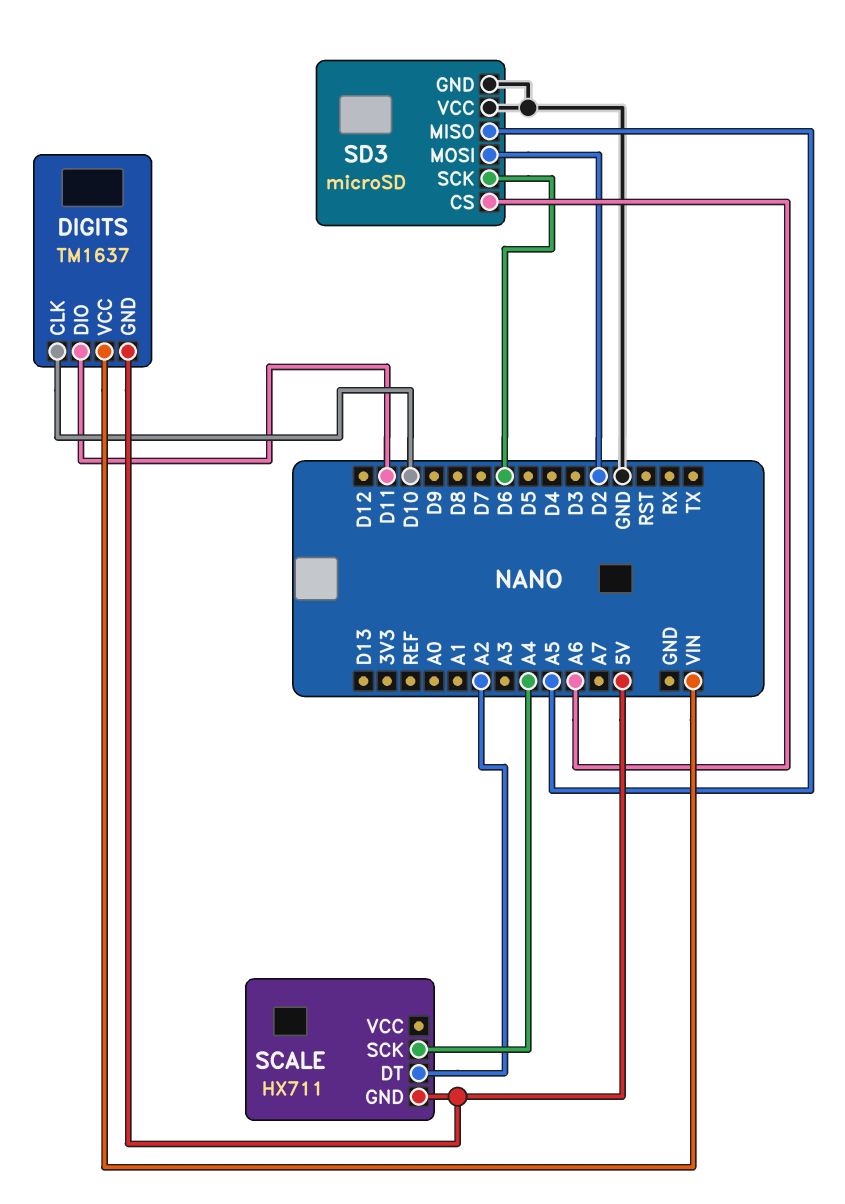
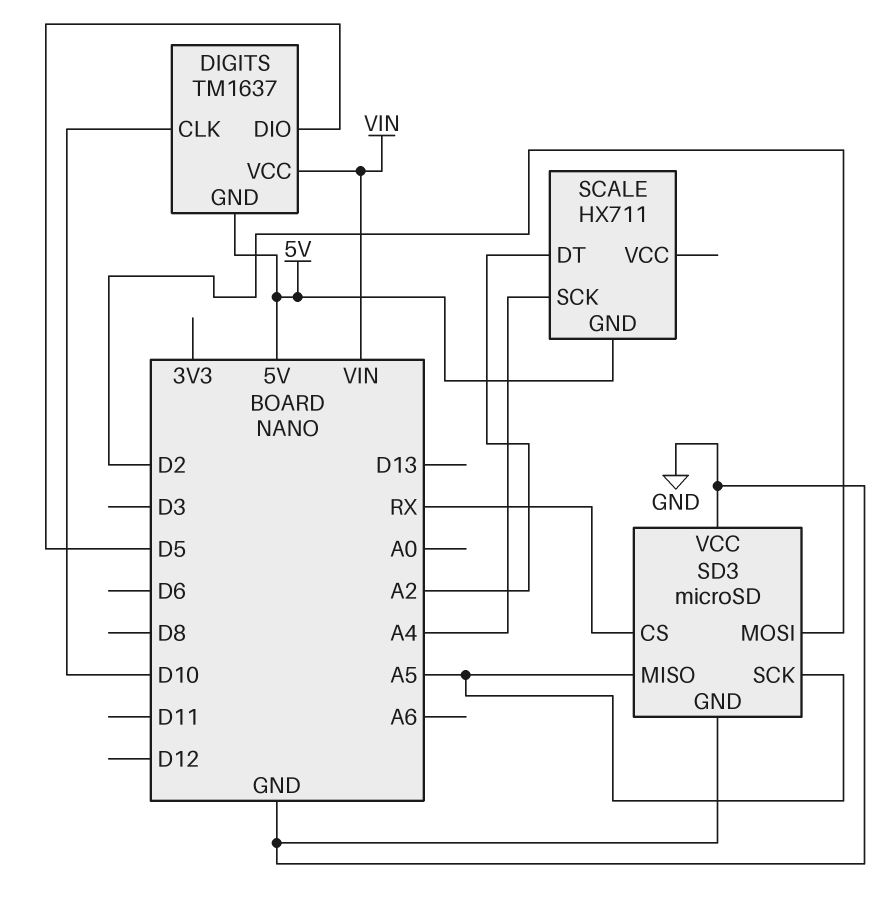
DIGITS pin DIO: D11 -> D5
SD3 pin CS: A6 -> RX
SD3 pin SCK: D6 -> A5

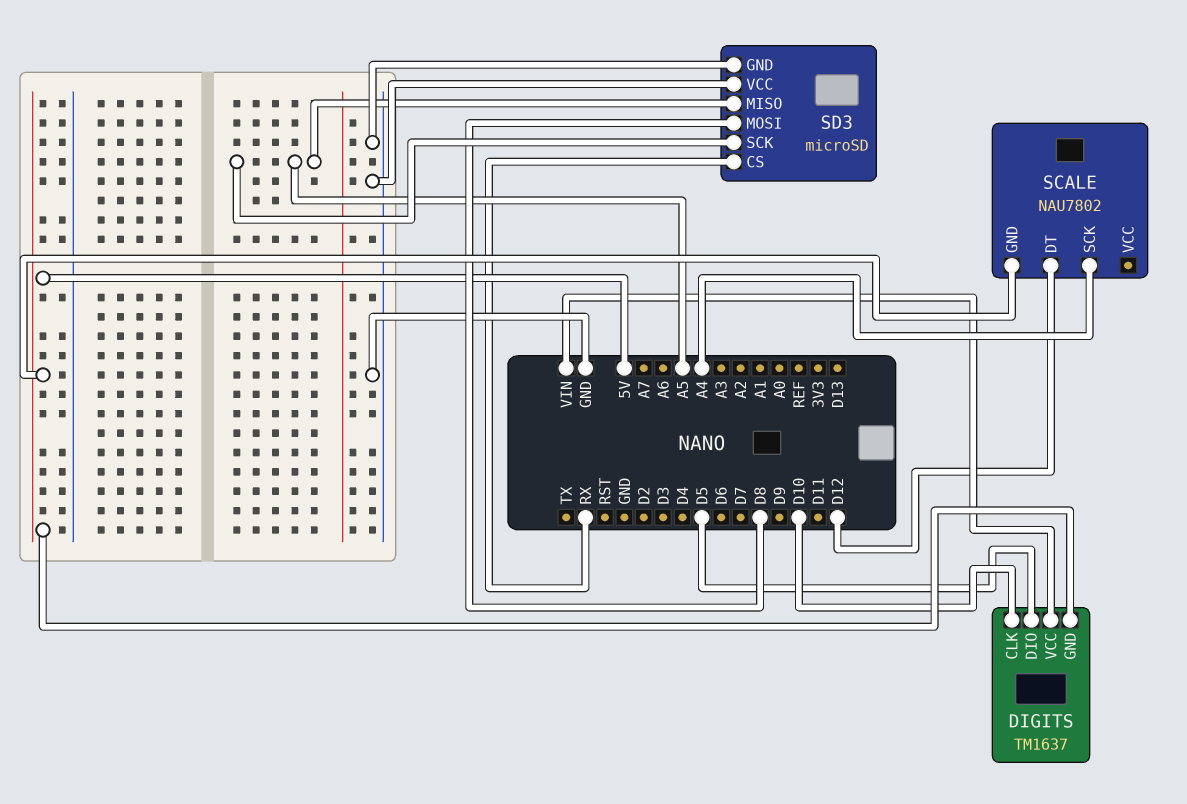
SCALE: HX711 -> NAU7802
SCALE pin DT: A2 -> D12
SD3 pin MOSI: D2 -> D8

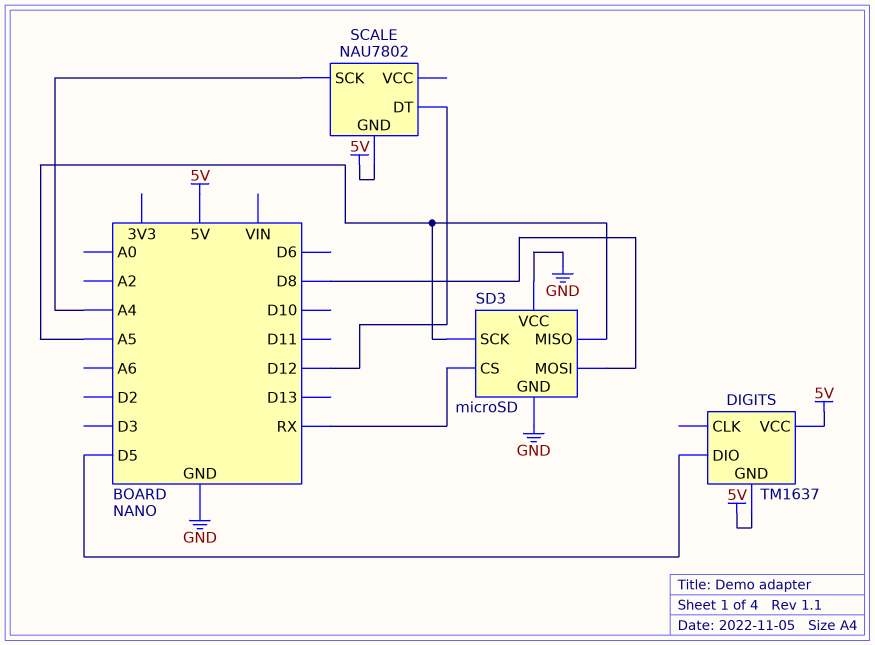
DIGITS pin CLK: D10 -> none
DIGITS pin VCC: VIN -> 5V

